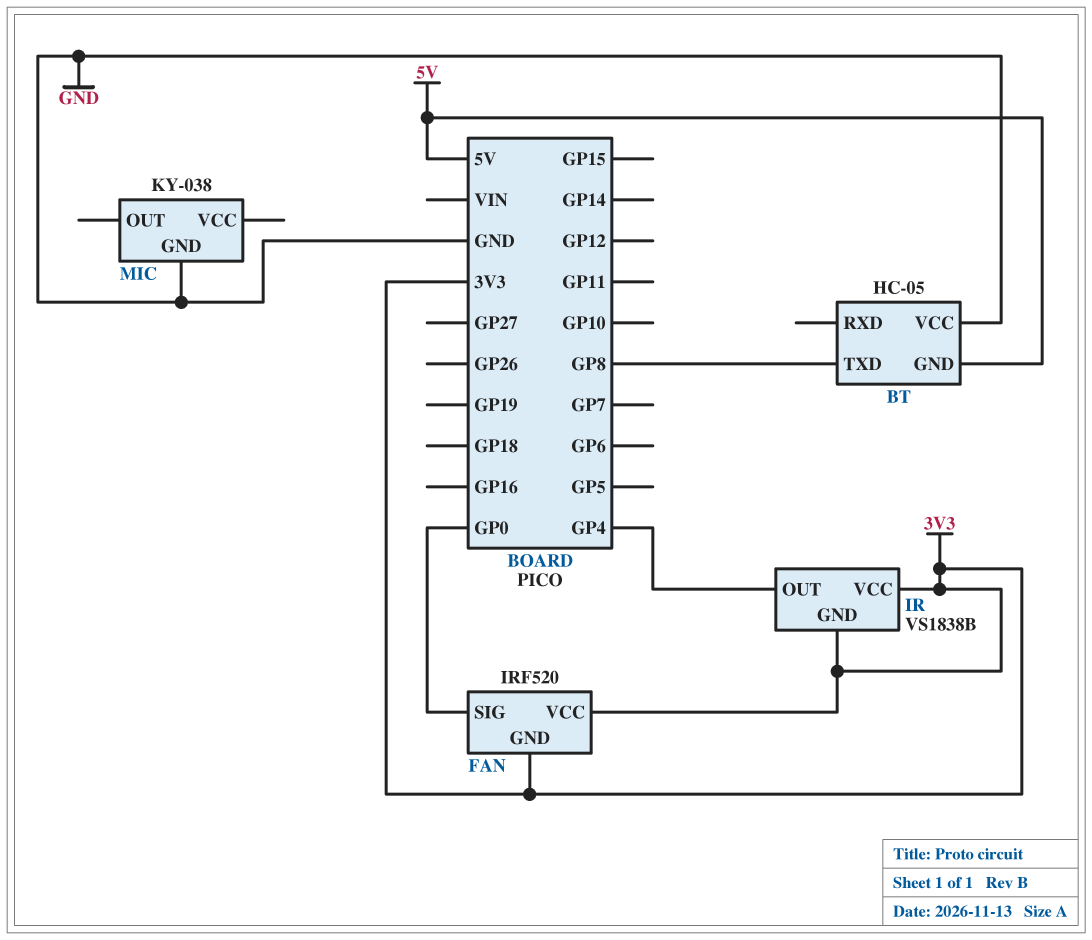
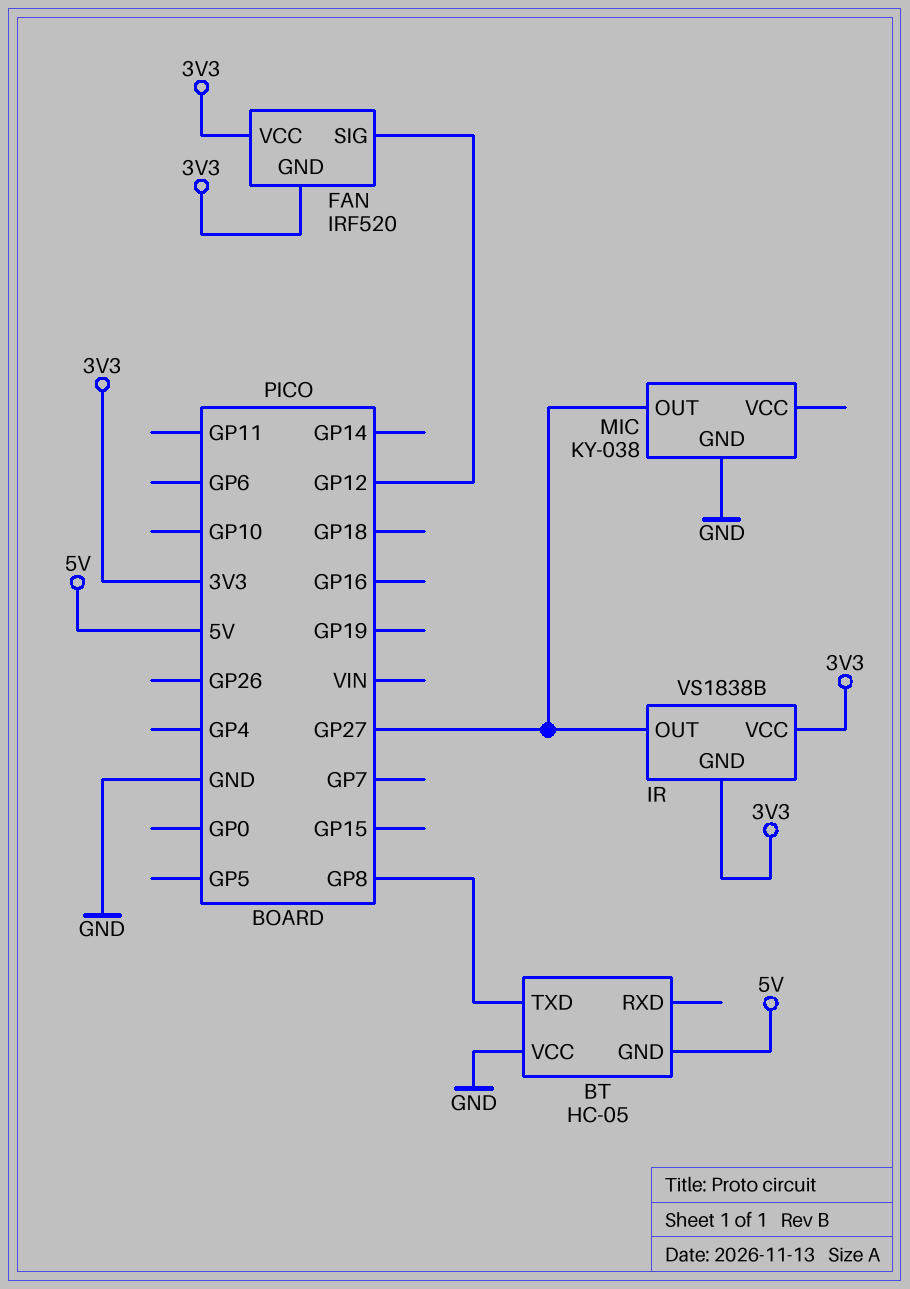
FAN pin SIG: GP0 -> GP12
IR pin OUT: GP4 -> GP27
MIC pin OUT: none -> GP27

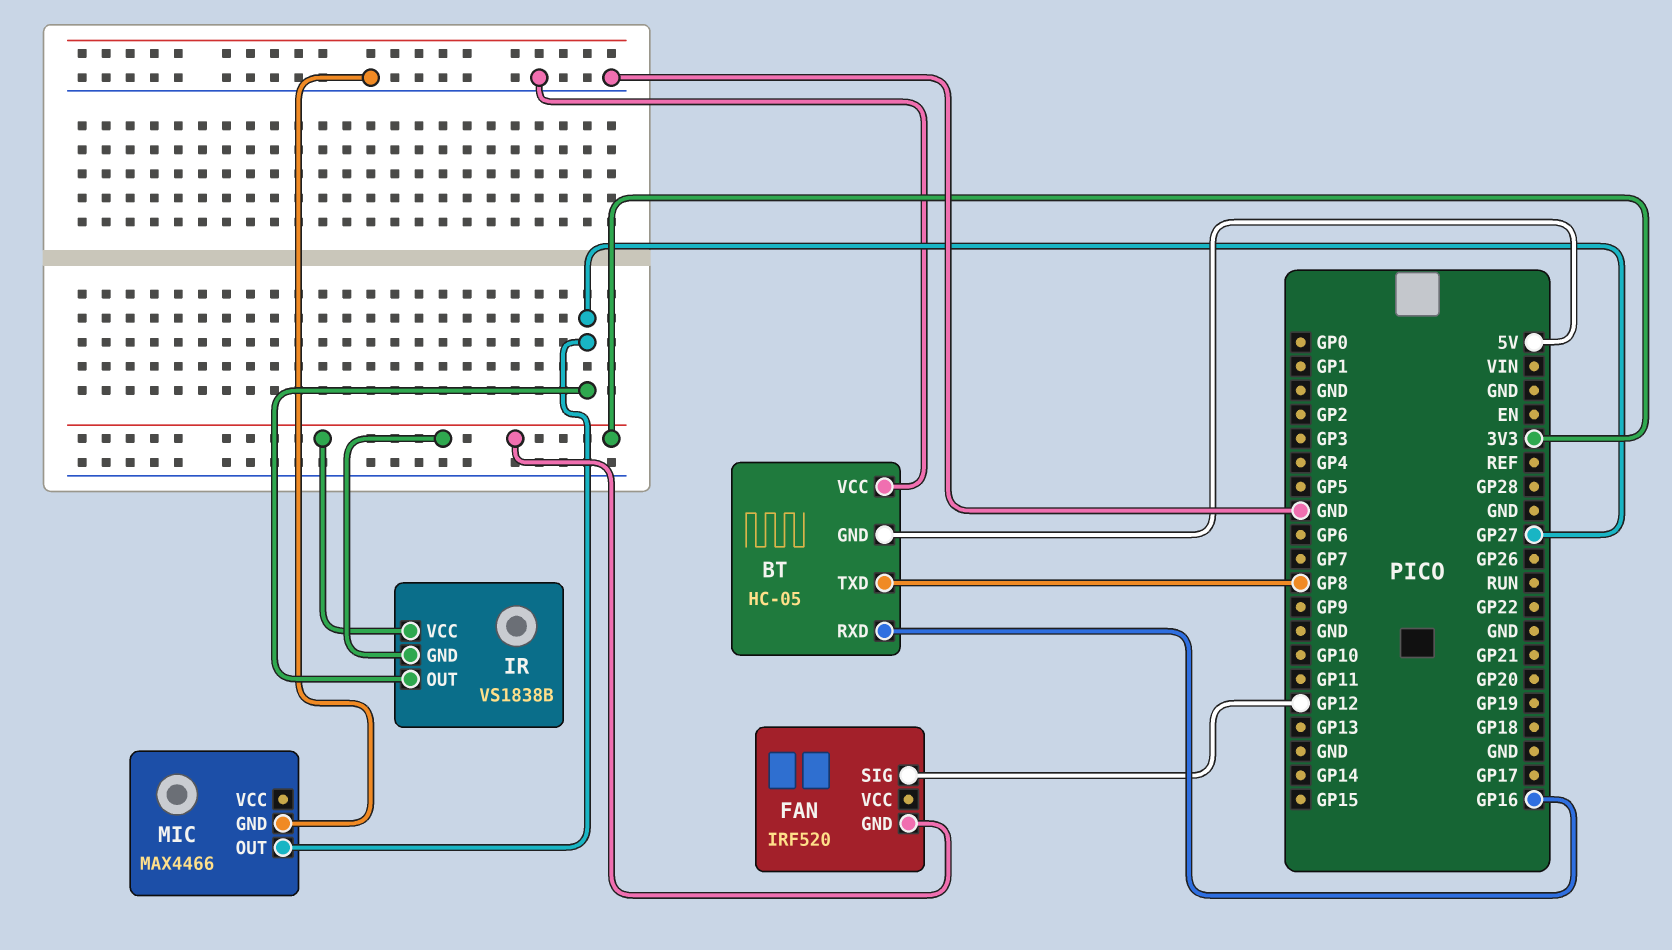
BT pin RXD: none -> GP16
FAN pin VCC: 3V3 -> none
MIC: KY-038 -> MAX4466

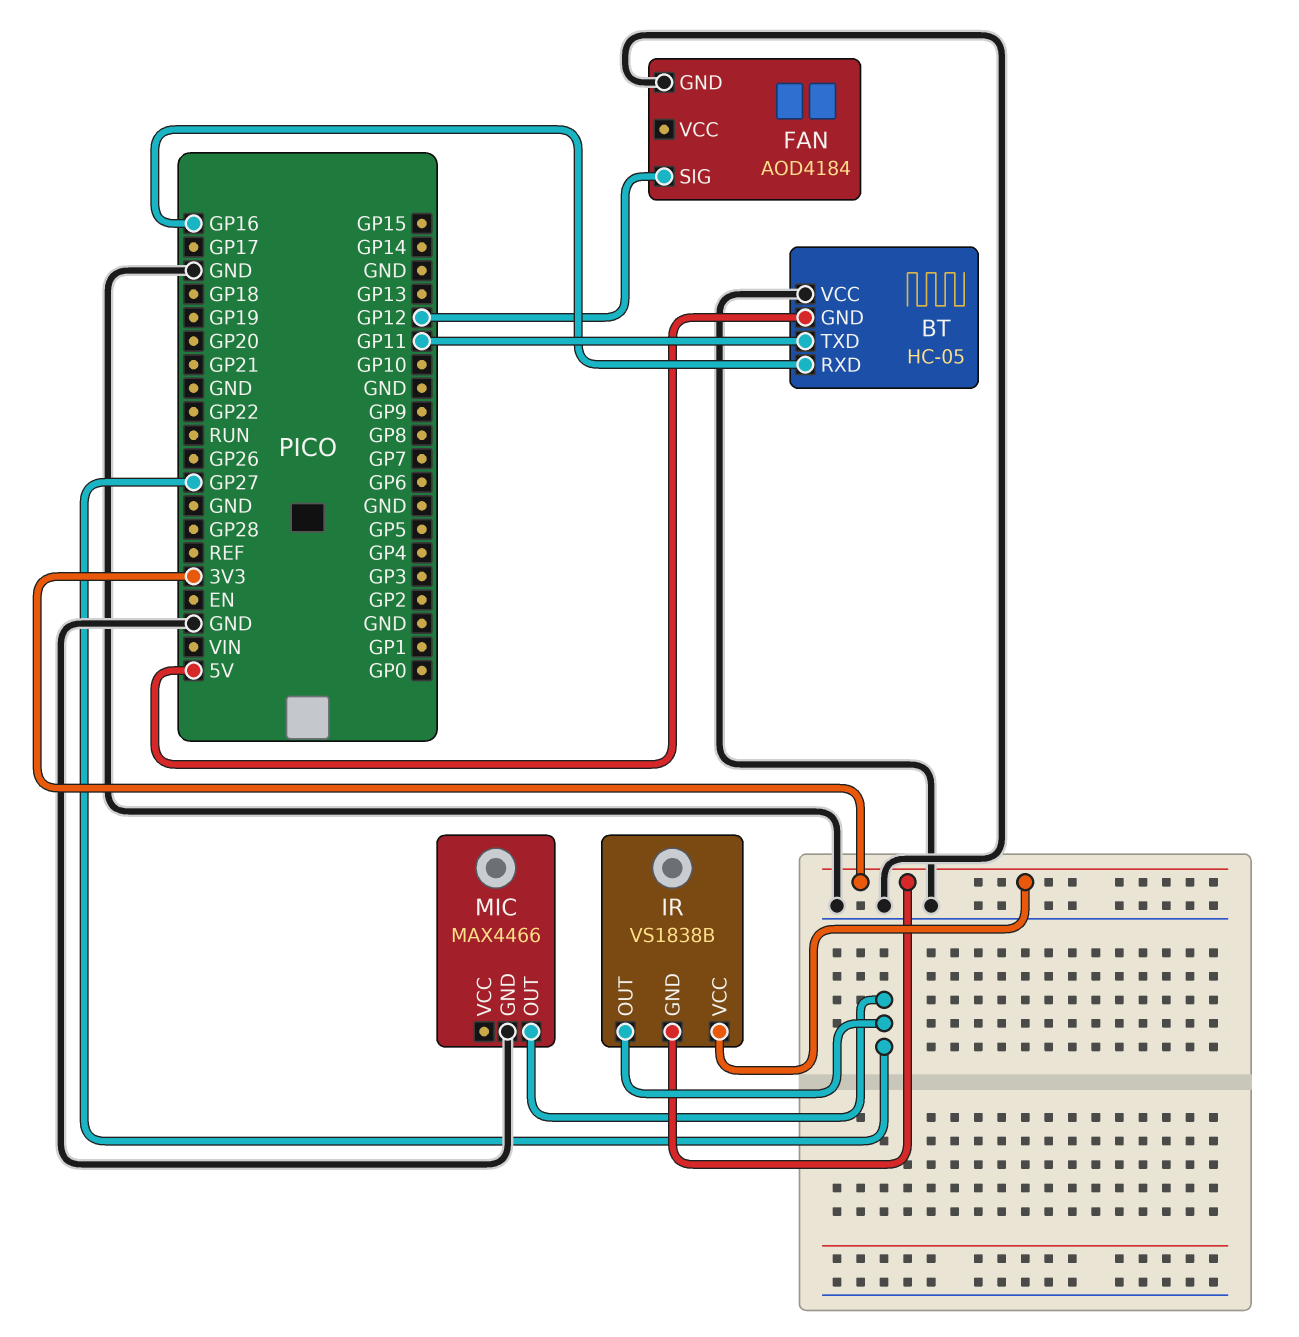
BT pin TXD: GP8 -> GP11
FAN: IRF520 -> AOD4184
FAN pin GND: 3V3 -> GND

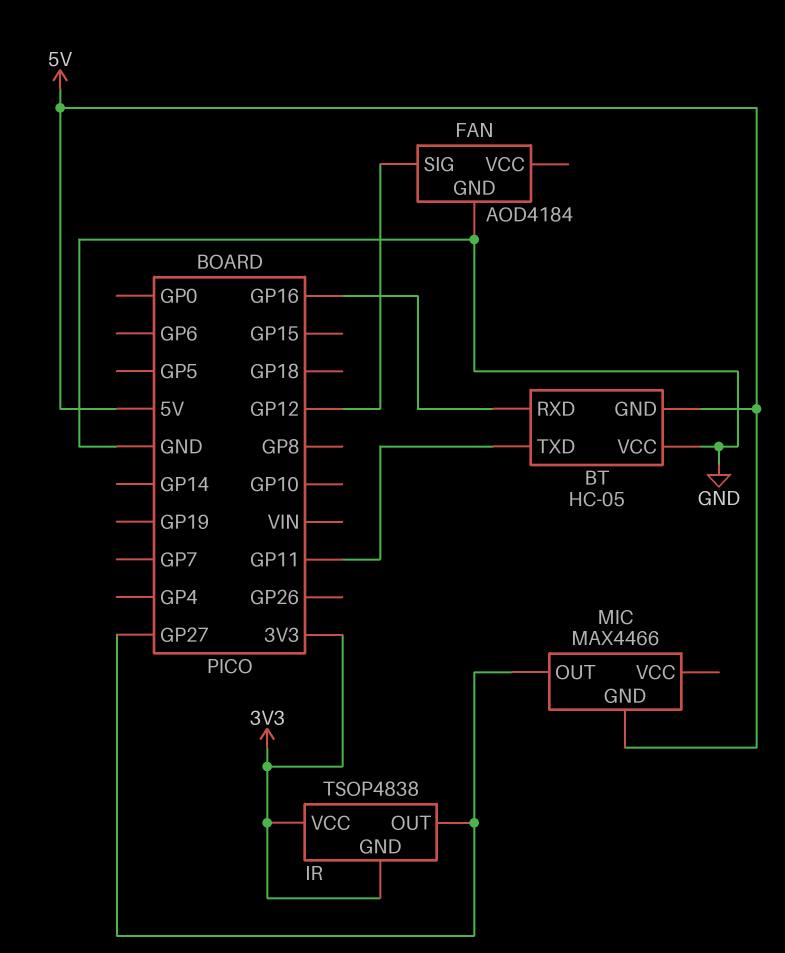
IR: VS1838B -> TSOP4838
MIC pin GND: GND -> 5V

